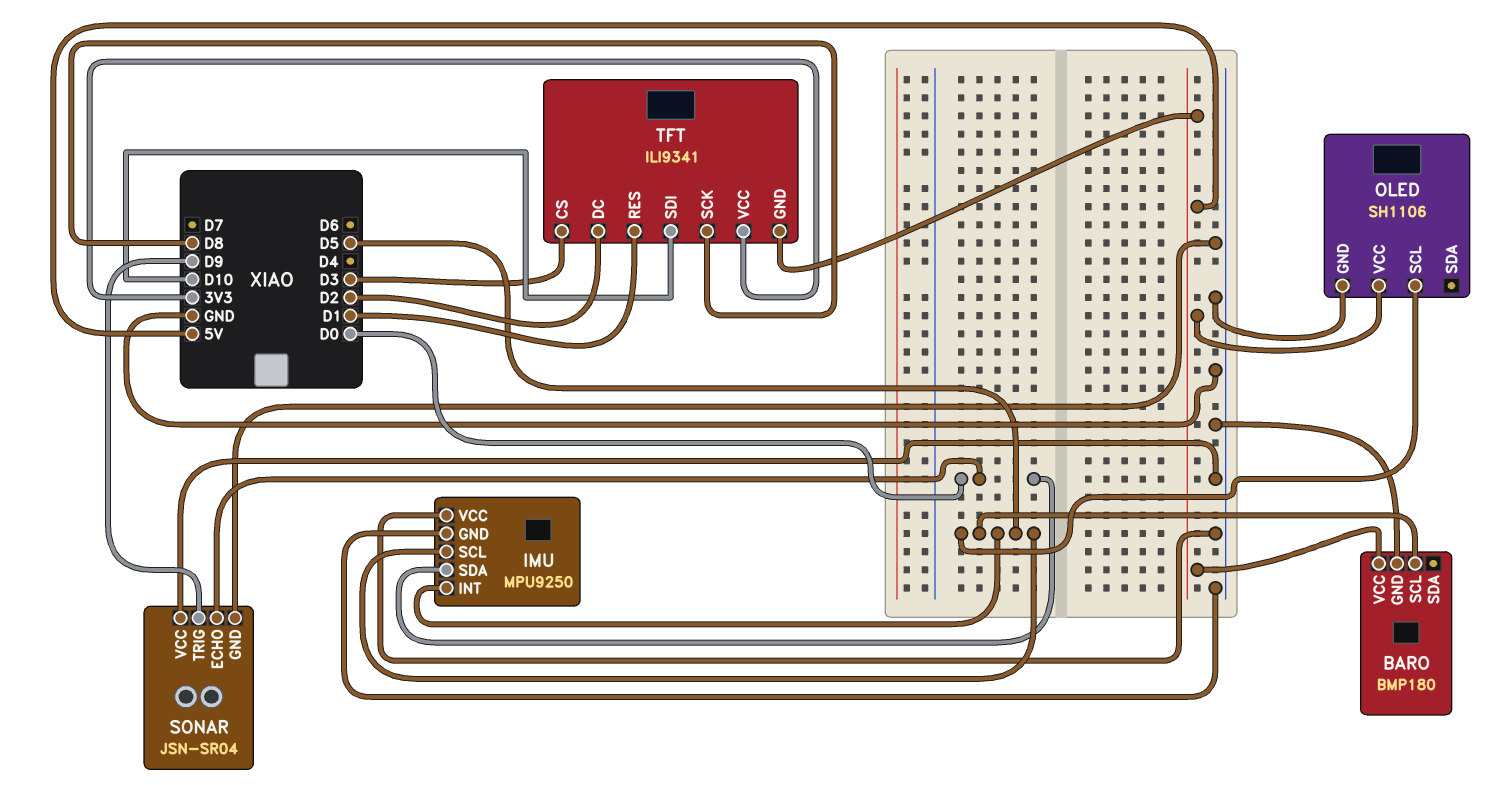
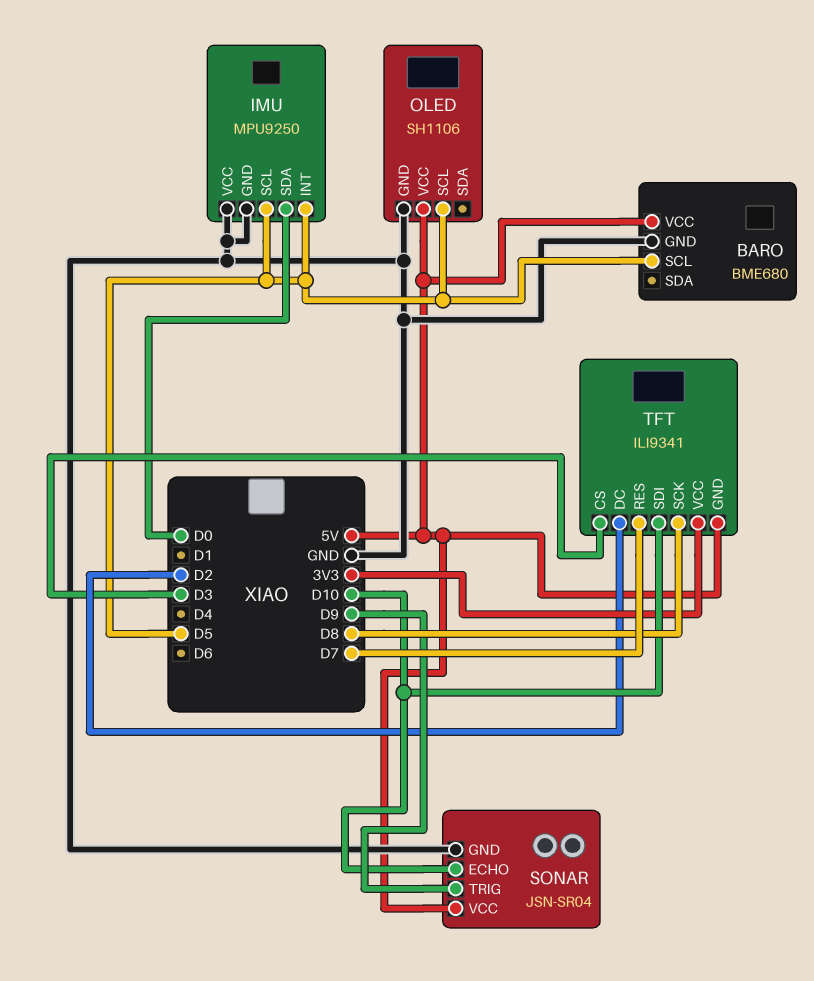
BARO: BMP180 -> BME680
SONAR pin ECHO: D0 -> D10
SONAR pin VCC: GND -> 5V
TFT pin RES: D1 -> D7

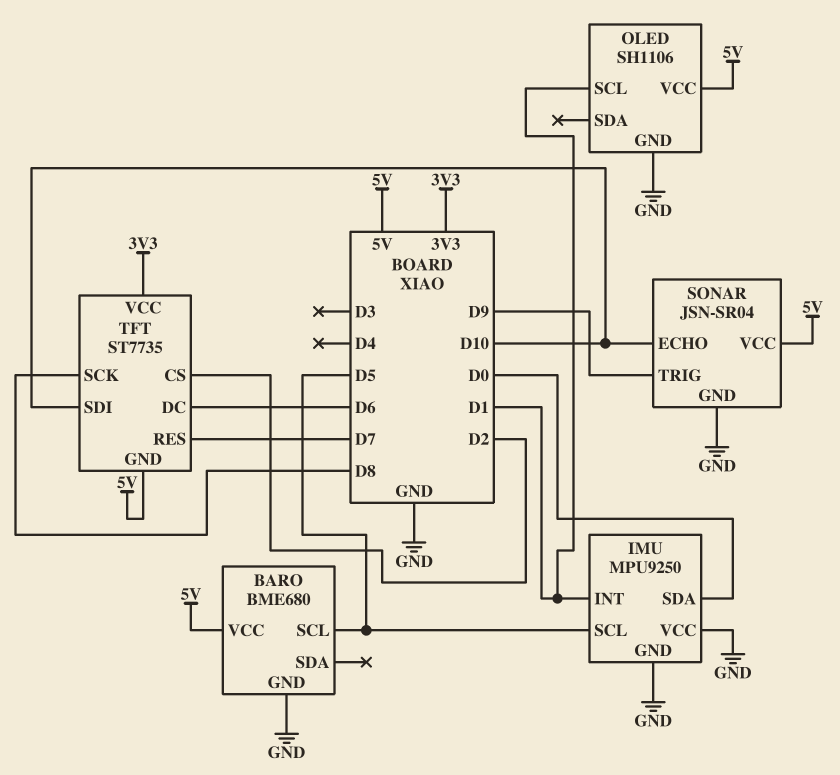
IMU pin INT: D5 -> D1
OLED pin SCL: D5 -> D1
TFT: ILI9341 -> ST7735
TFT pin CS: D3 -> D2
TFT pin DC: D2 -> D6

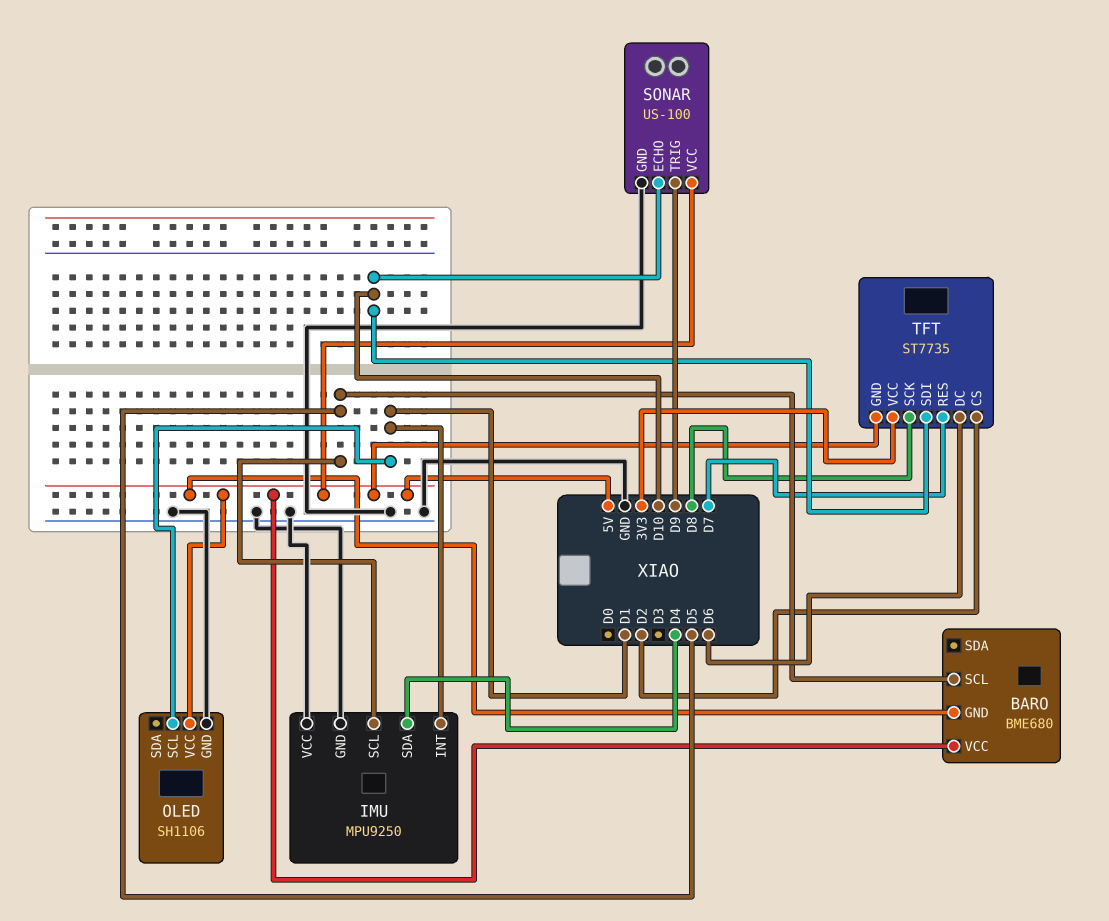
BARO pin GND: GND -> 5V
IMU pin SDA: D0 -> D4
SONAR: JSN-SR04 -> US-100

